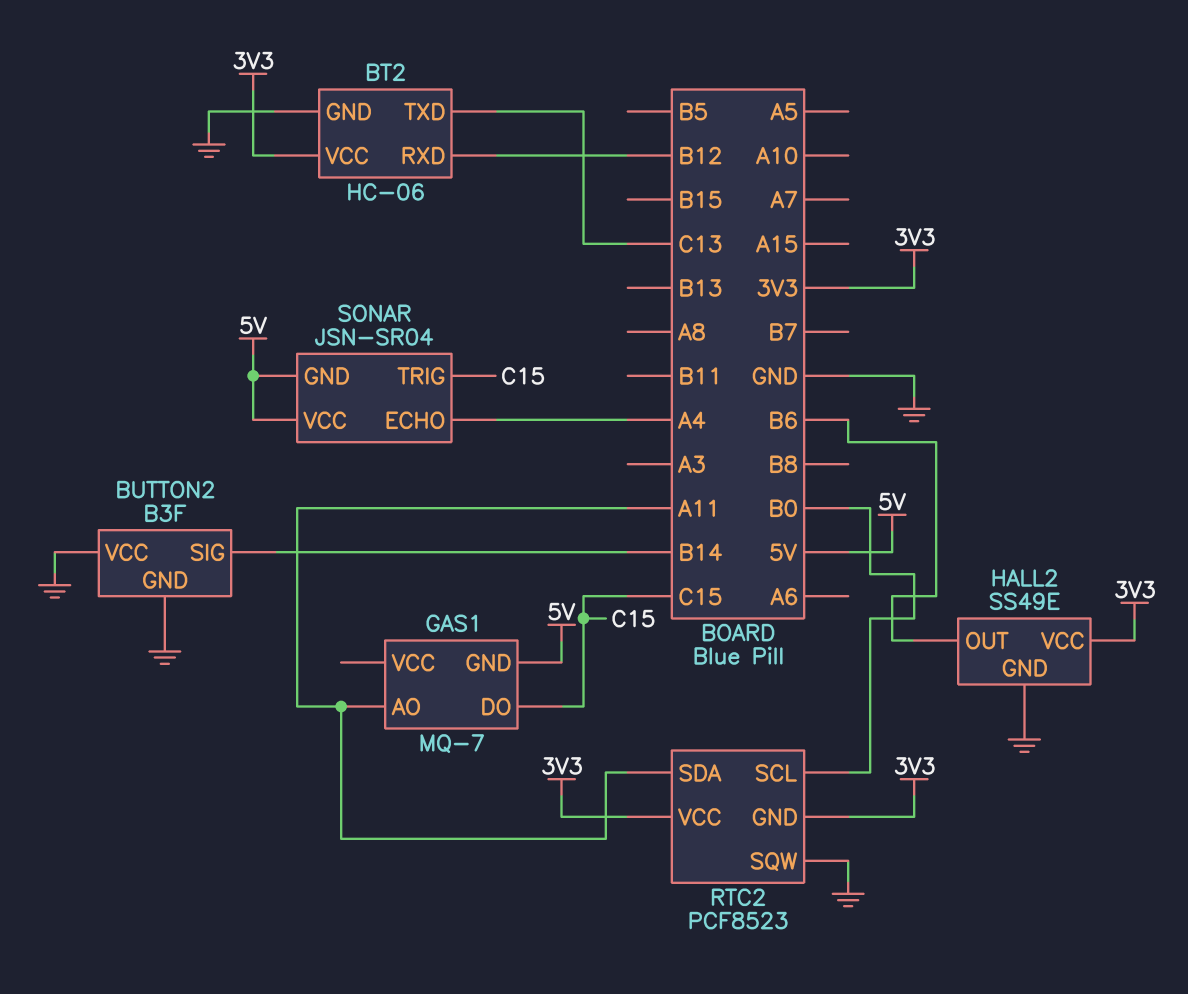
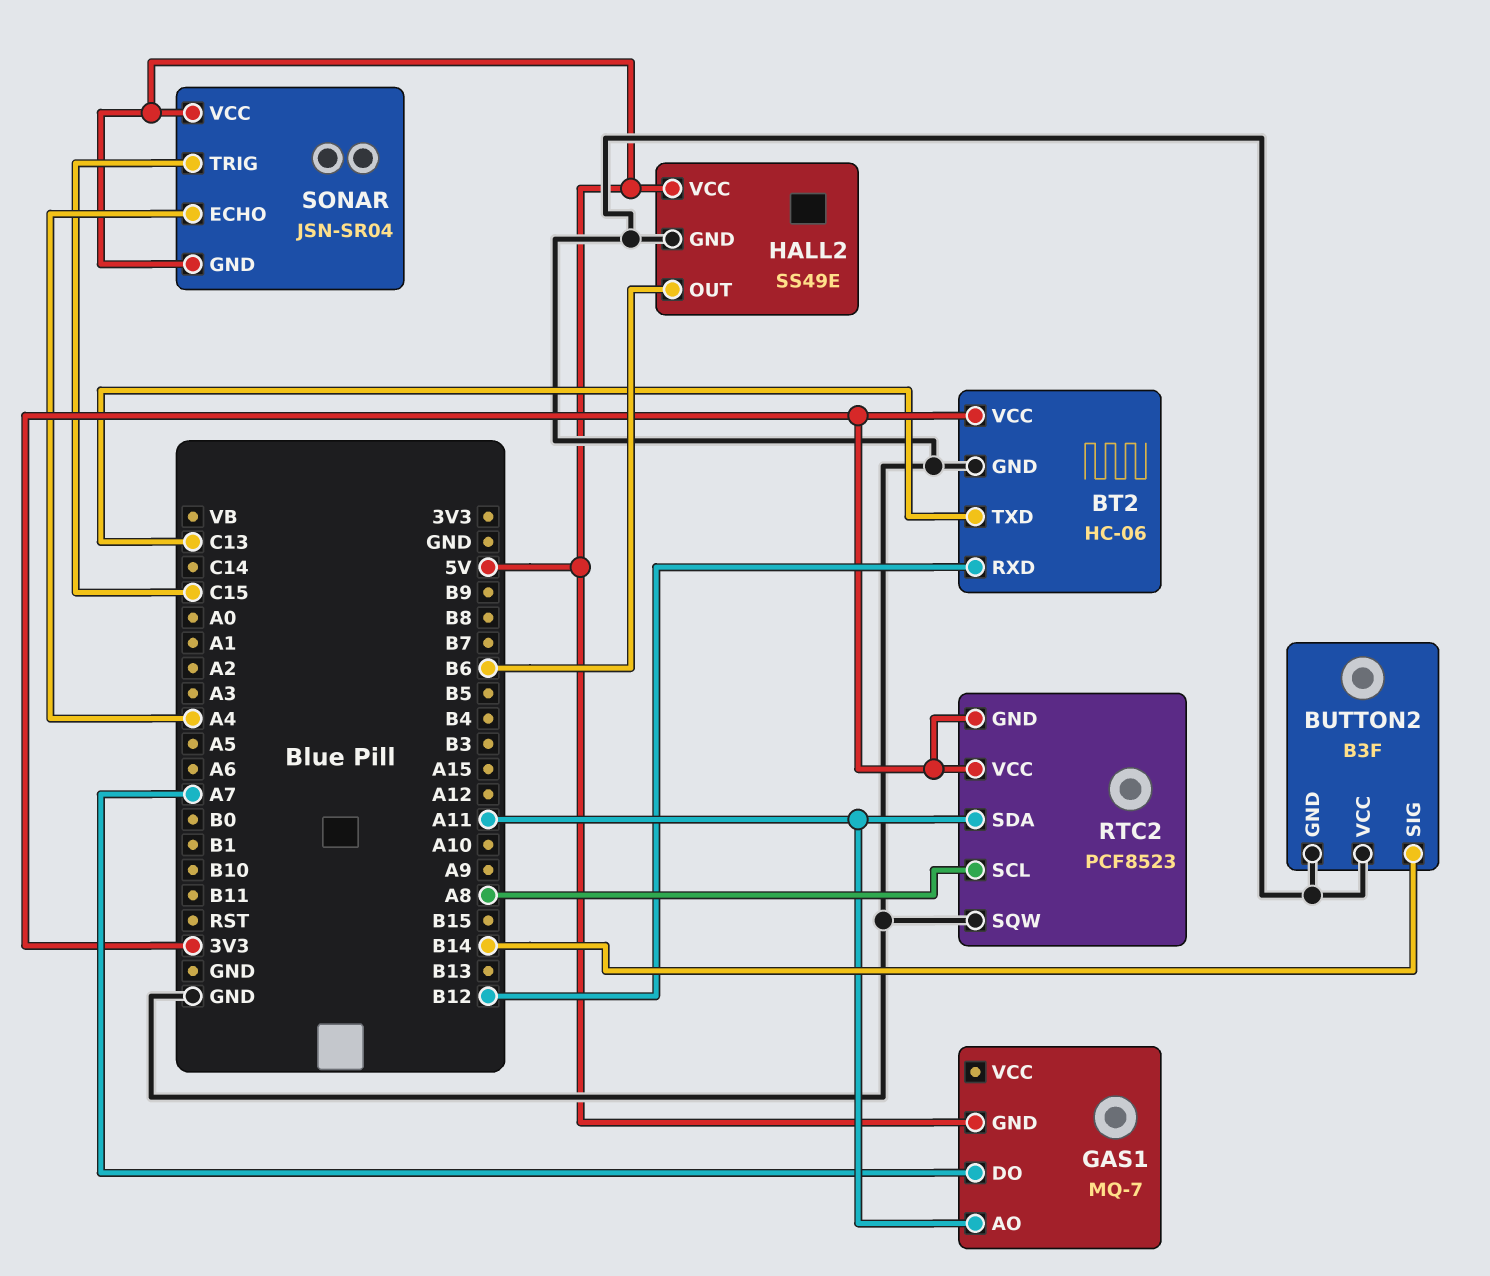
GAS1 pin DO: C15 -> A7
HALL2 pin VCC: 3V3 -> 5V
RTC2 pin SCL: B0 -> A8

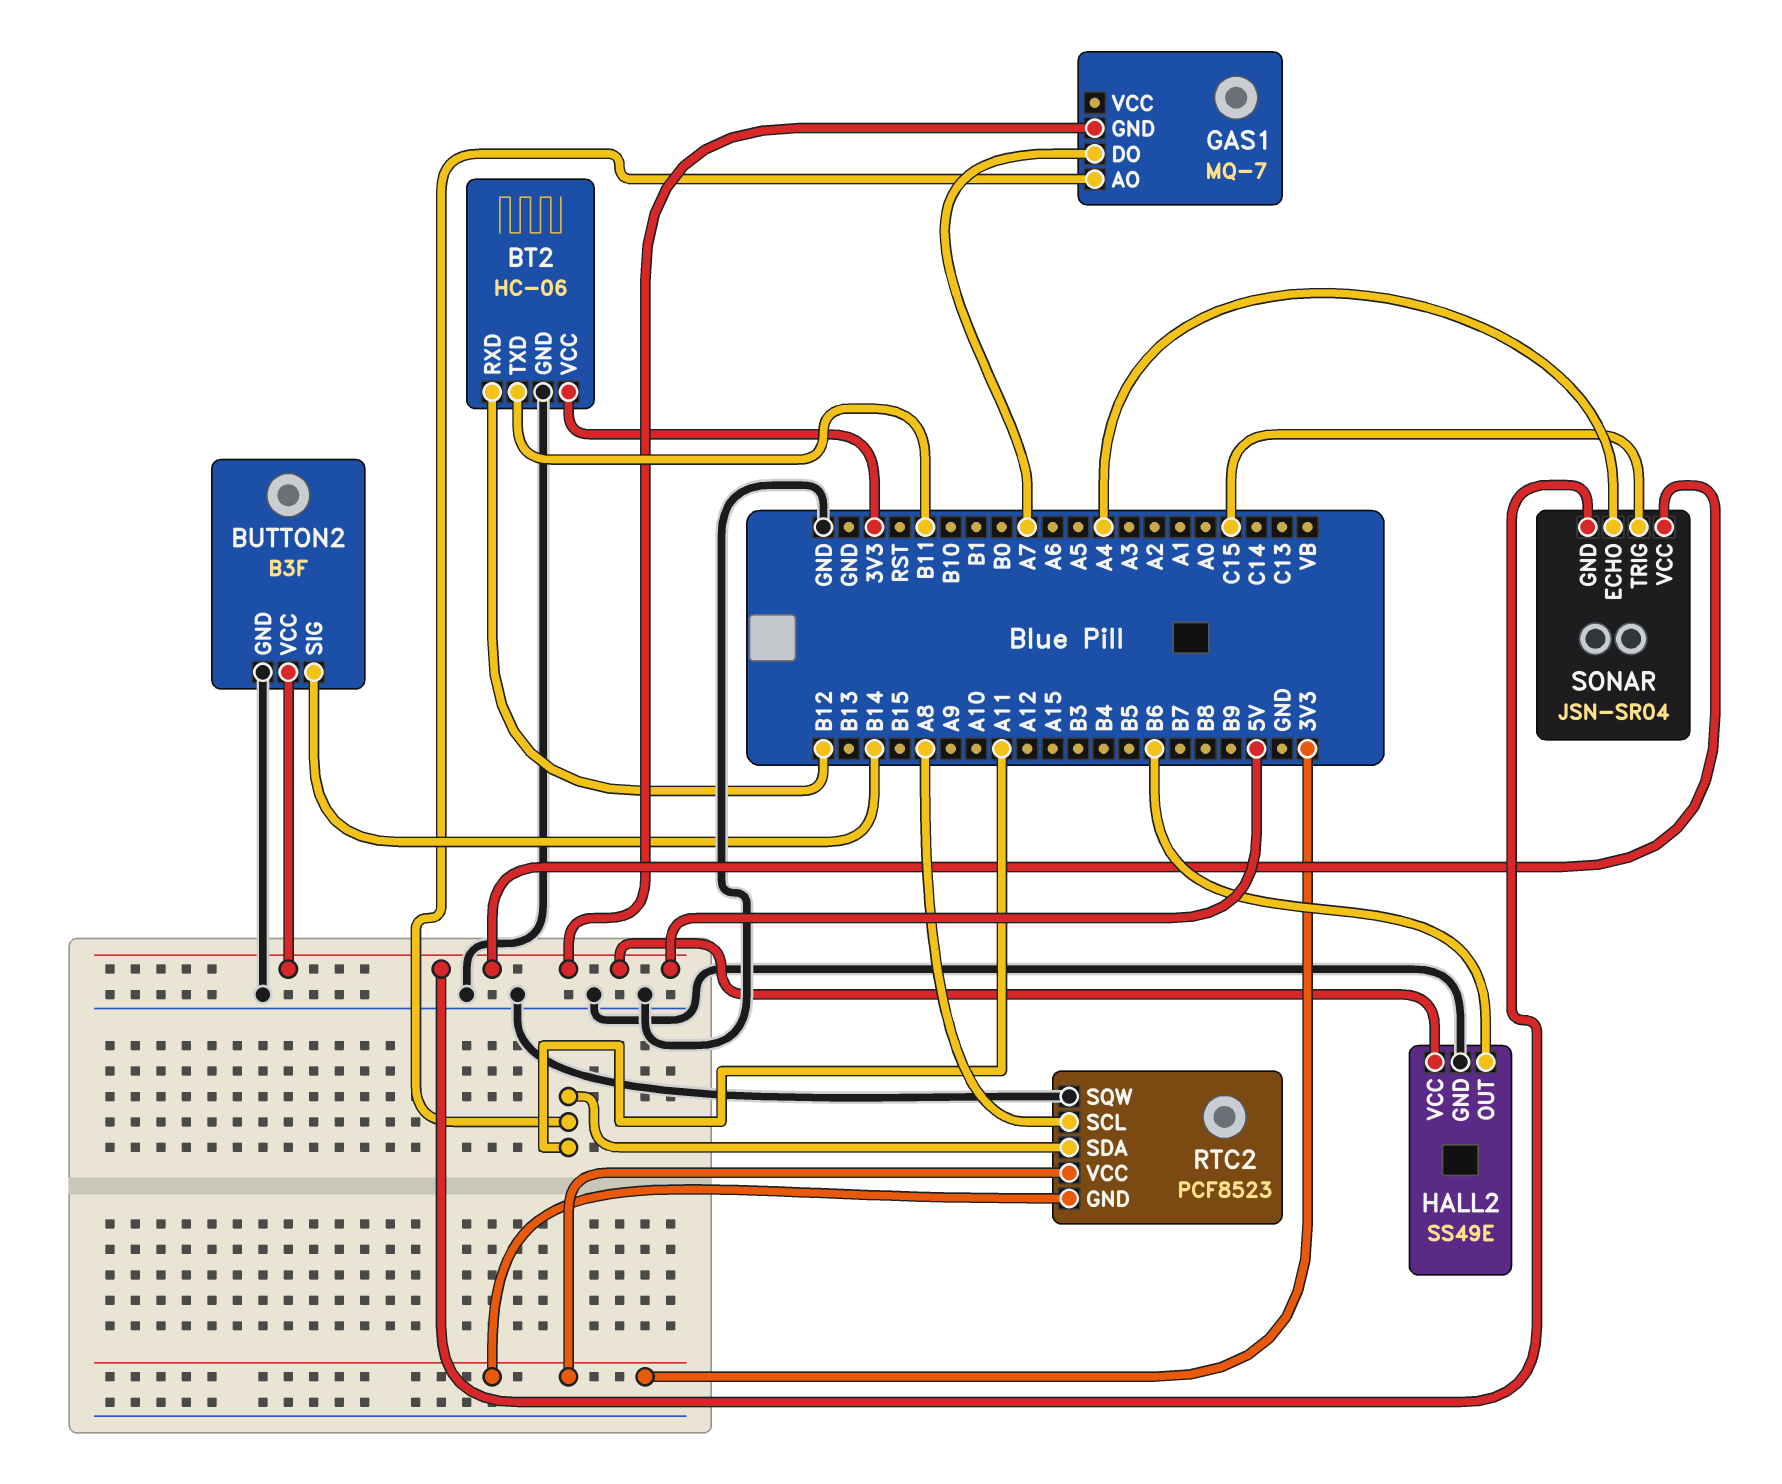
BT2 pin TXD: C13 -> B11
BUTTON2 pin VCC: GND -> 5V

